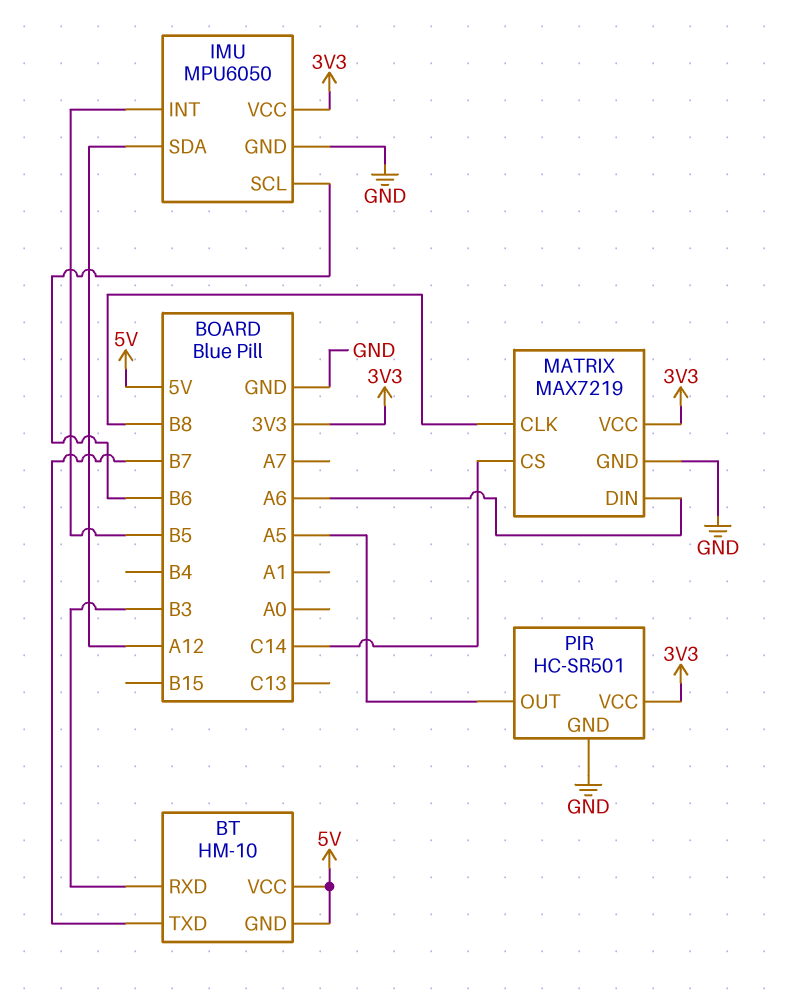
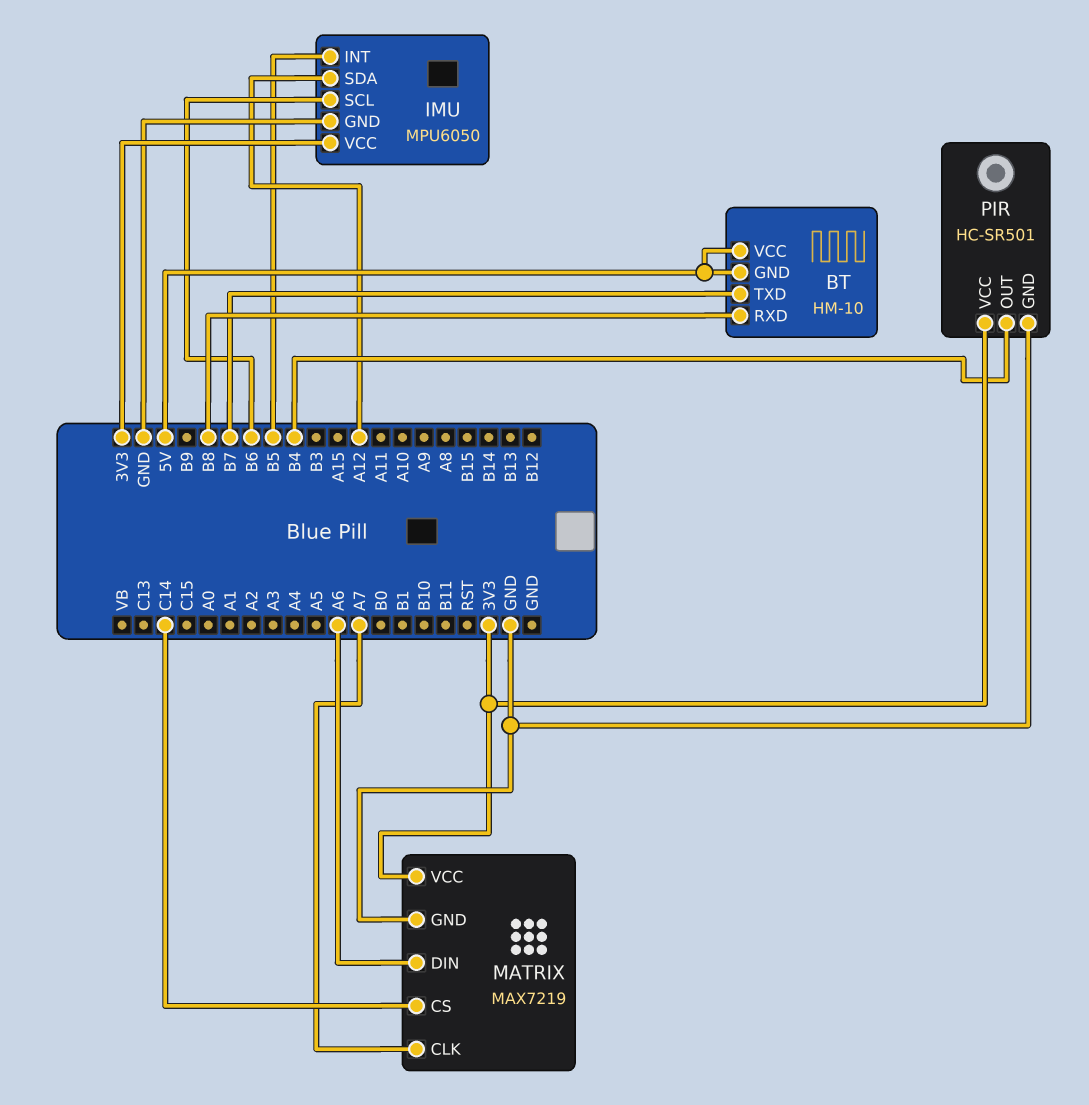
BT pin RXD: B3 -> B8
MATRIX pin CLK: B8 -> A7
PIR pin OUT: A5 -> B4

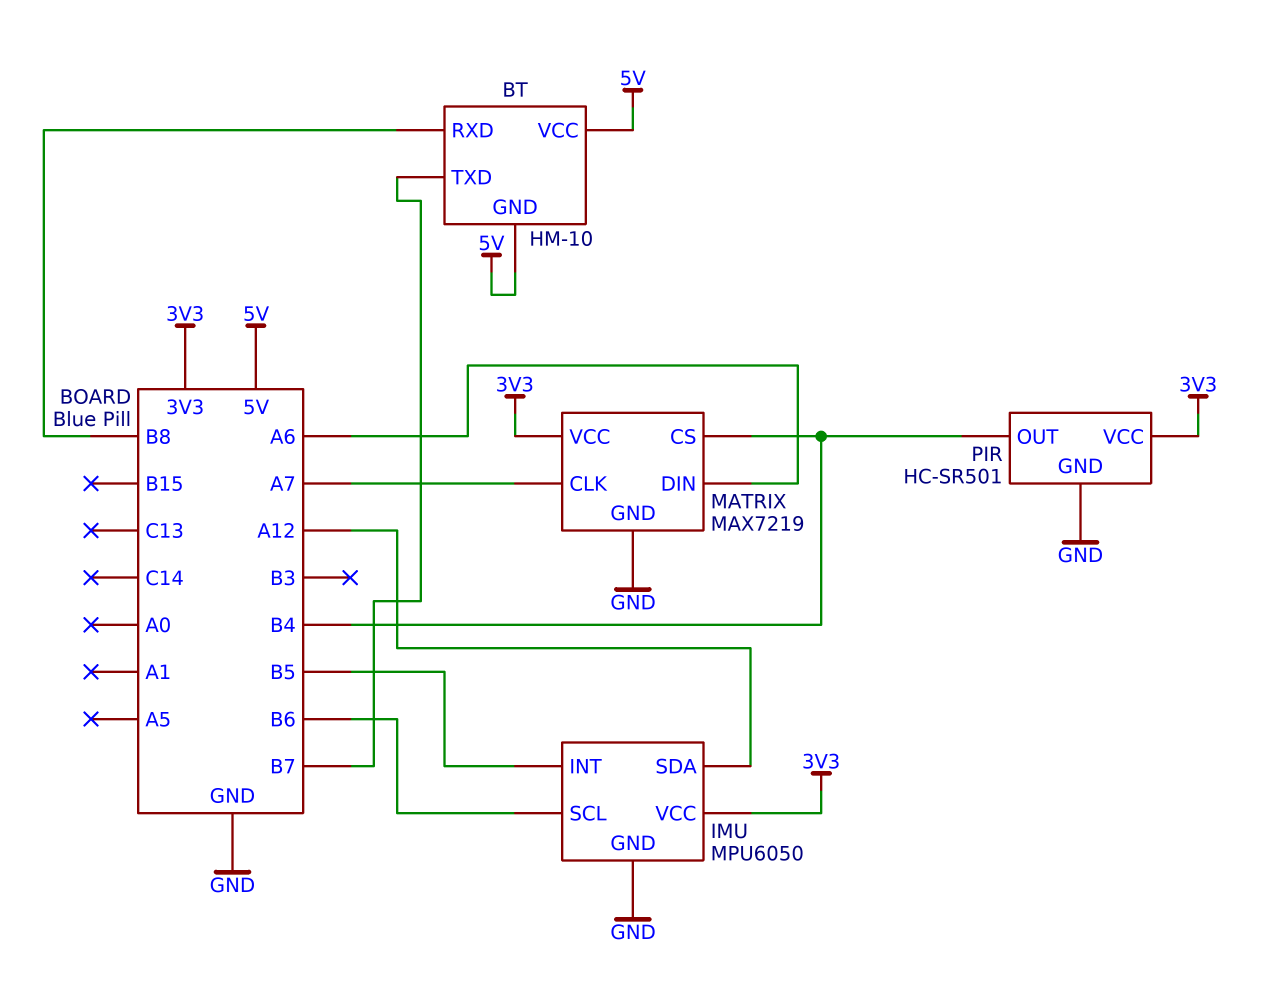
MATRIX pin CS: C14 -> B4

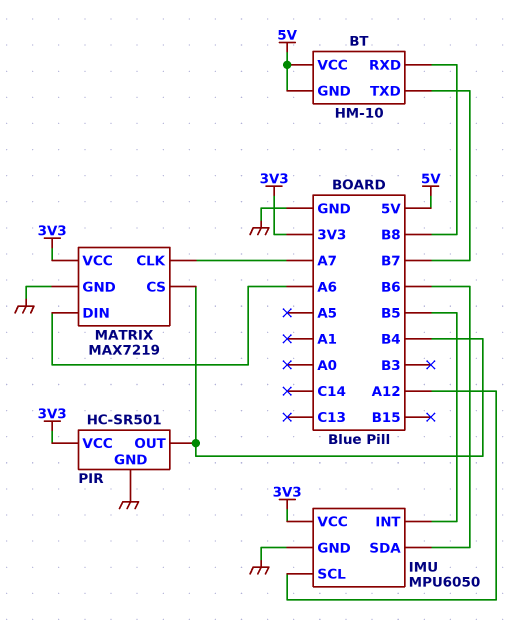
IMU pin SCL: B6 -> A12
IMU pin SDA: A12 -> B6

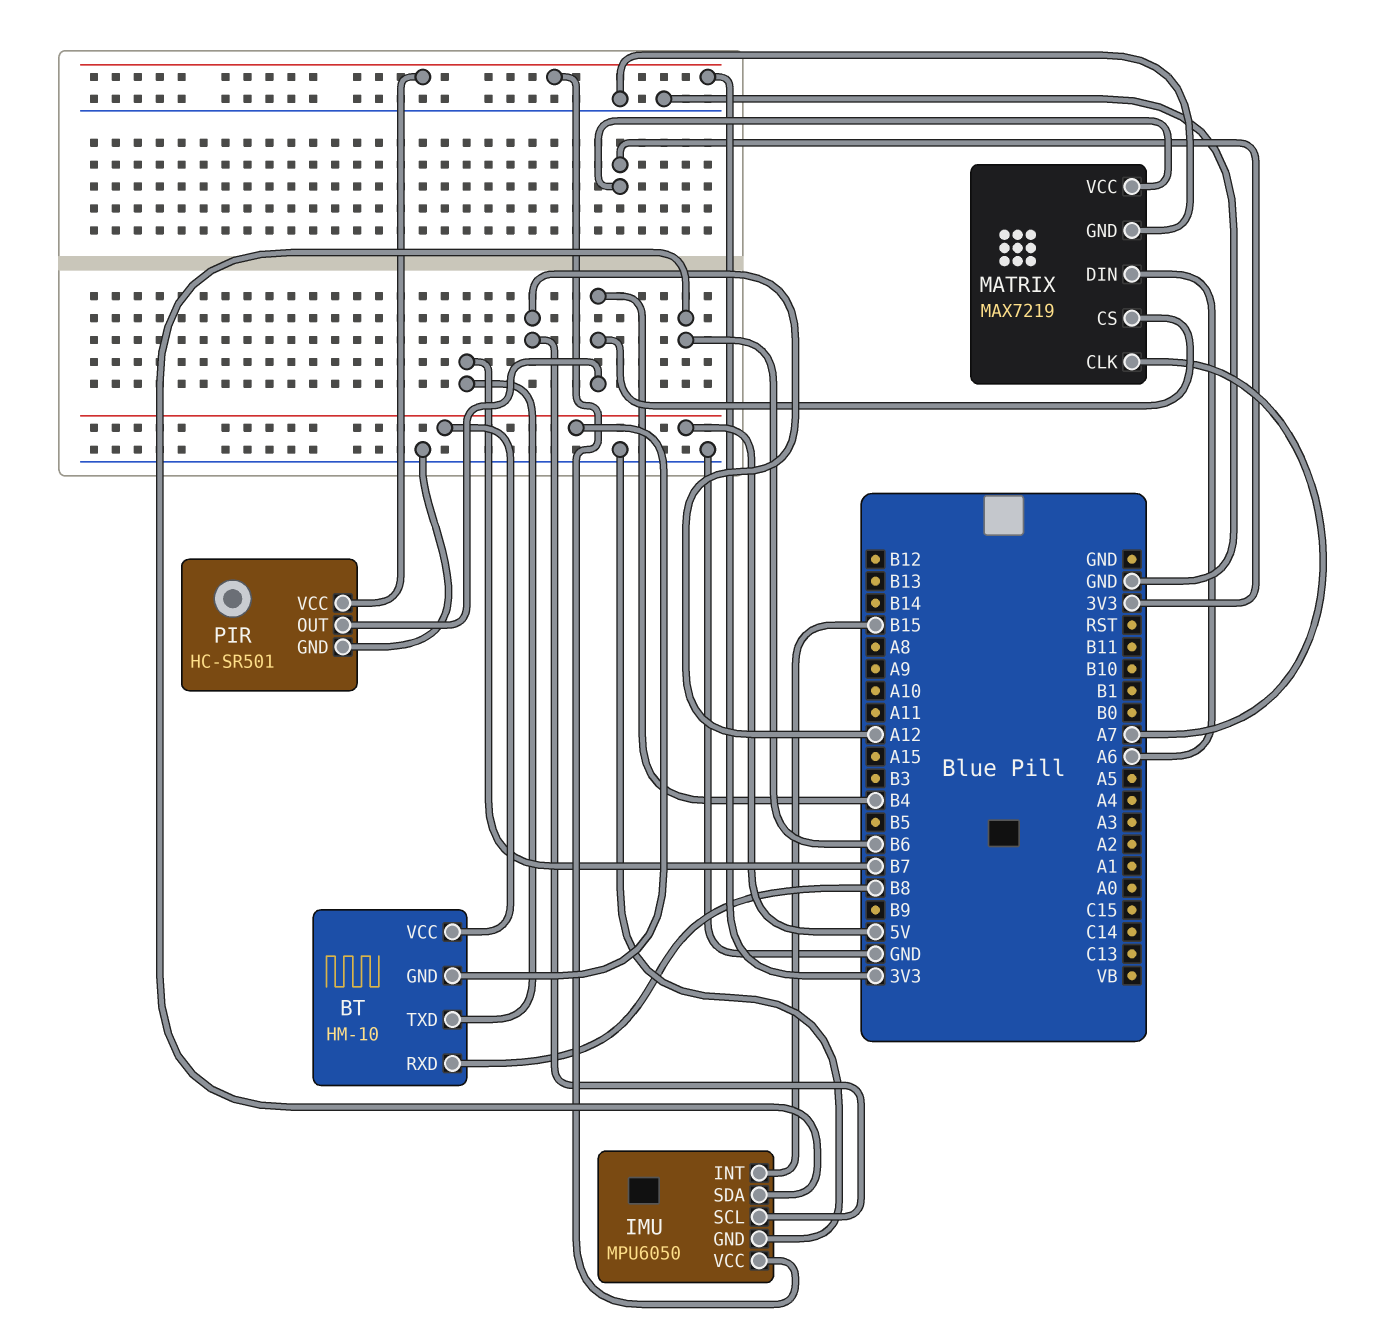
IMU pin INT: B5 -> B15

